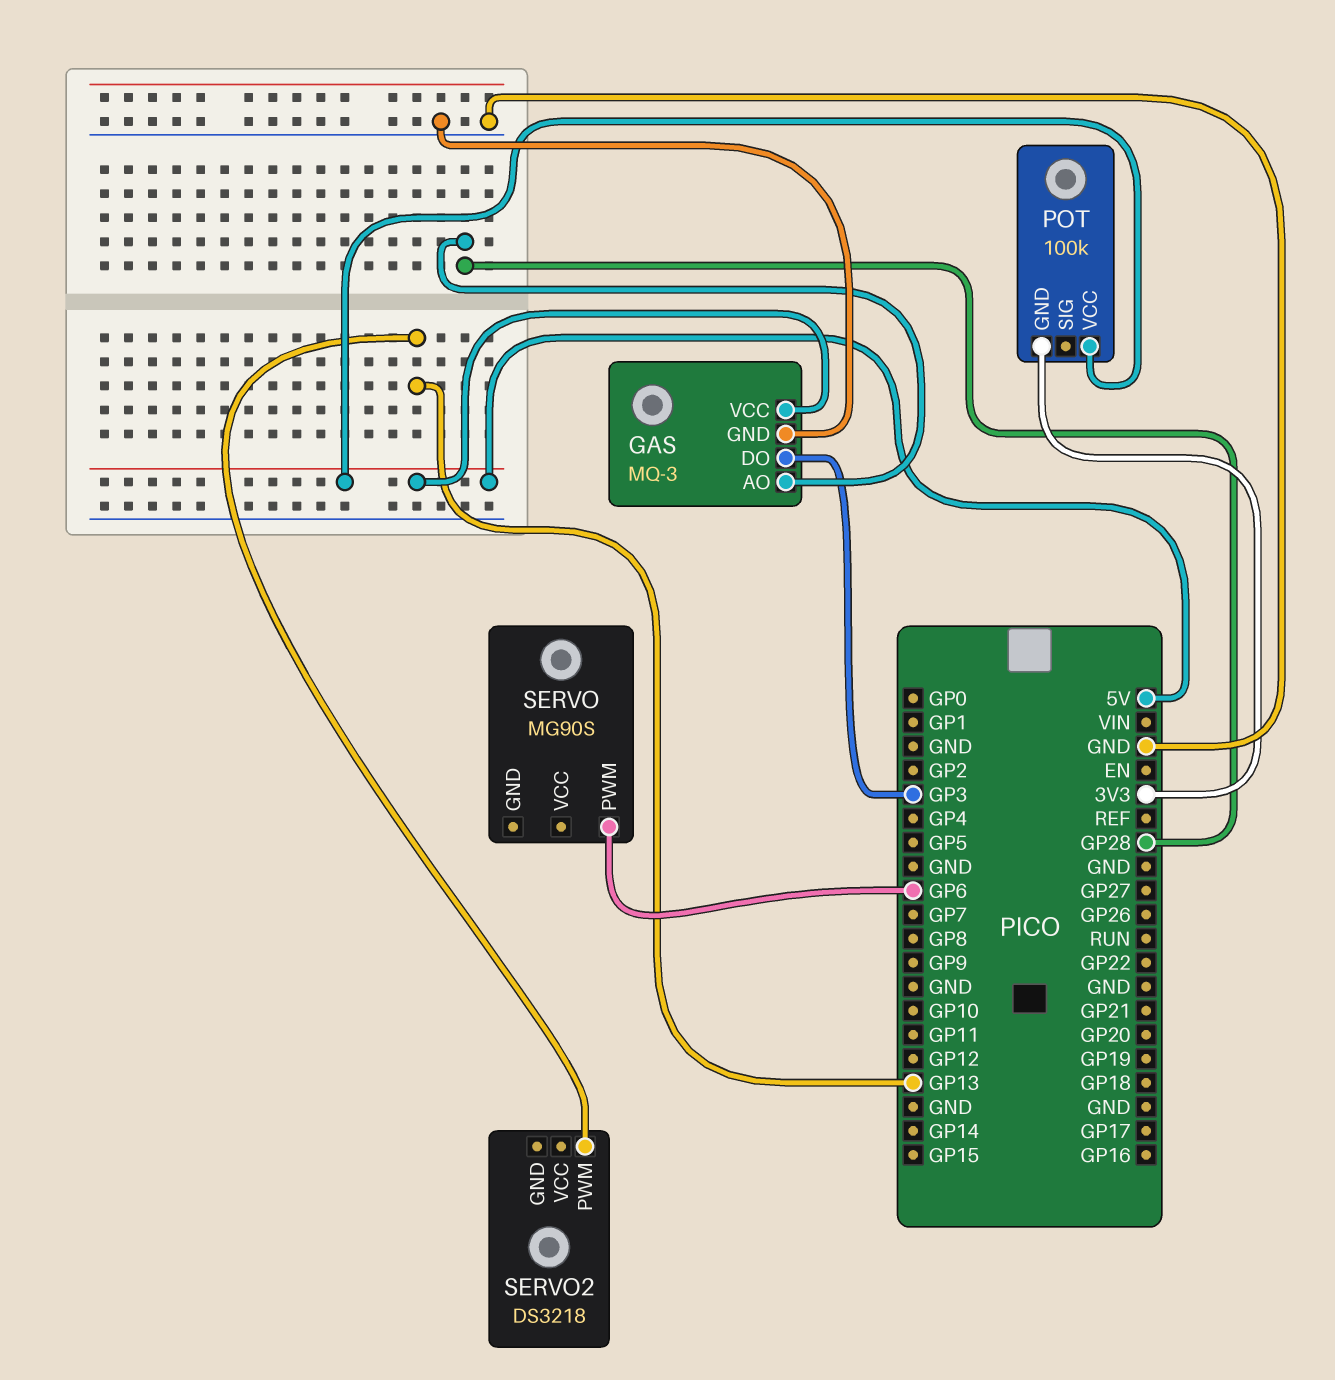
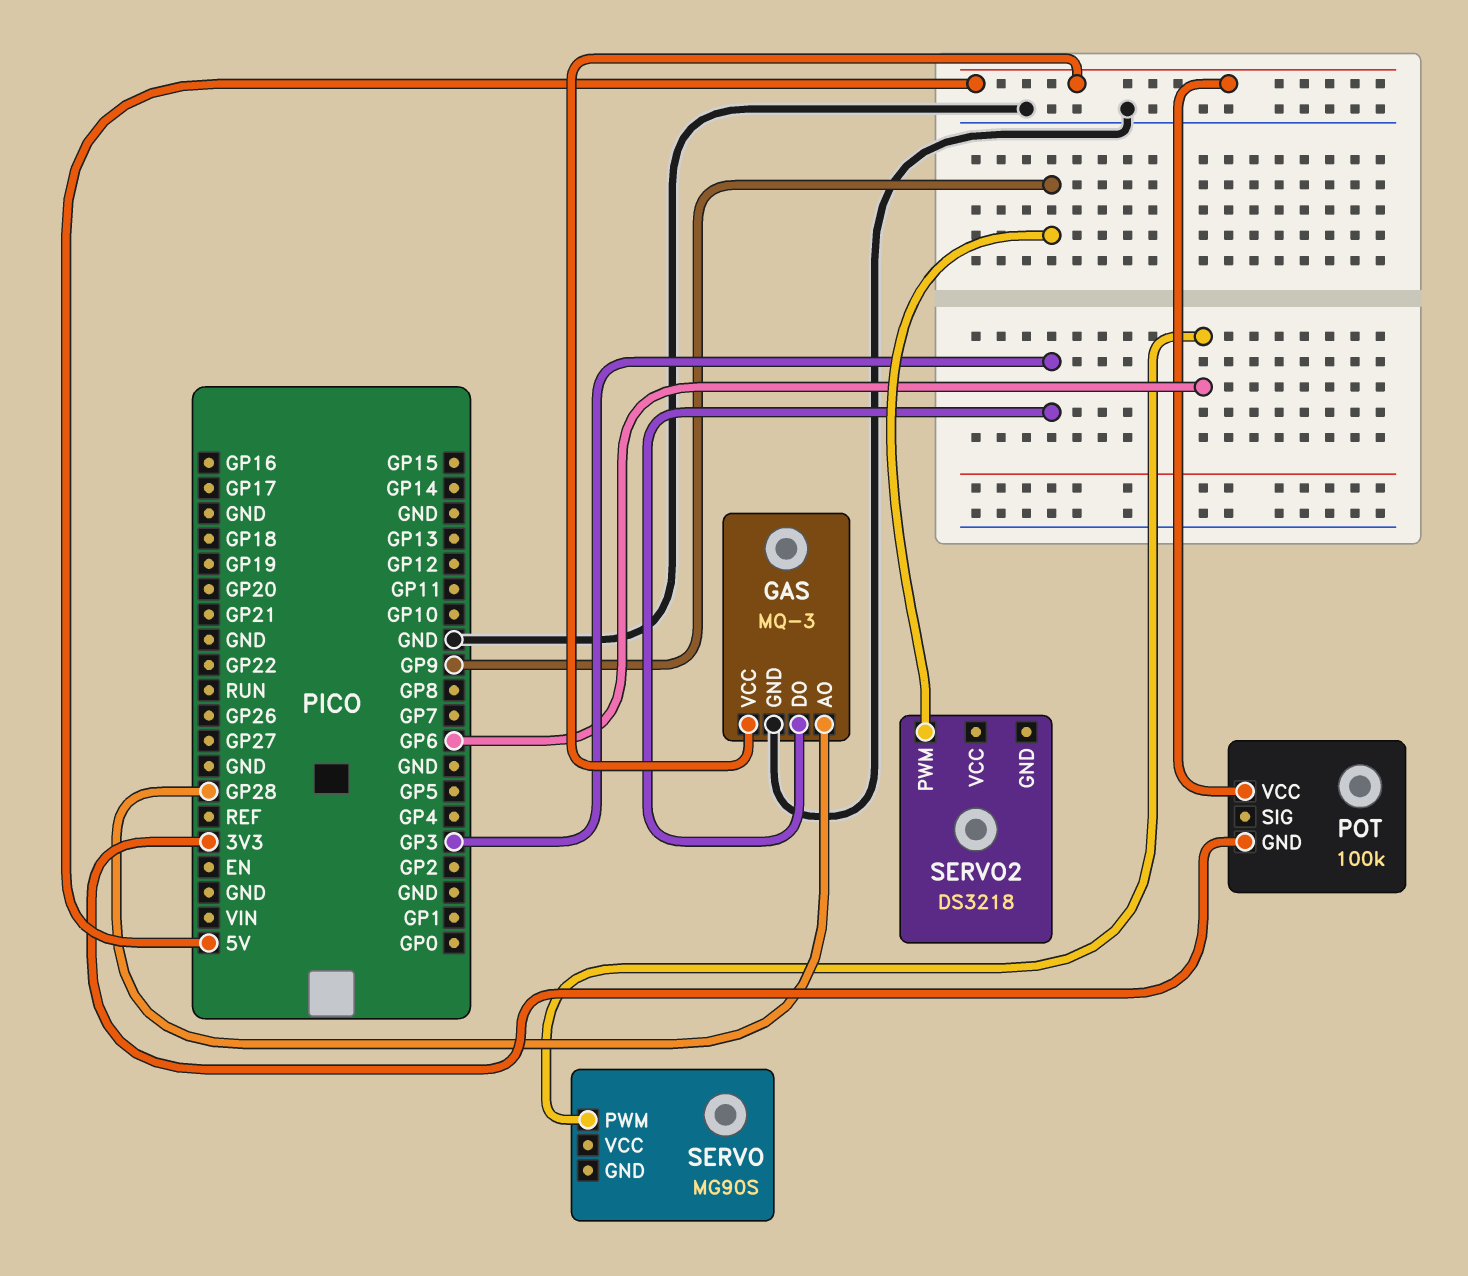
SERVO2 pin PWM: GP13 -> GP9

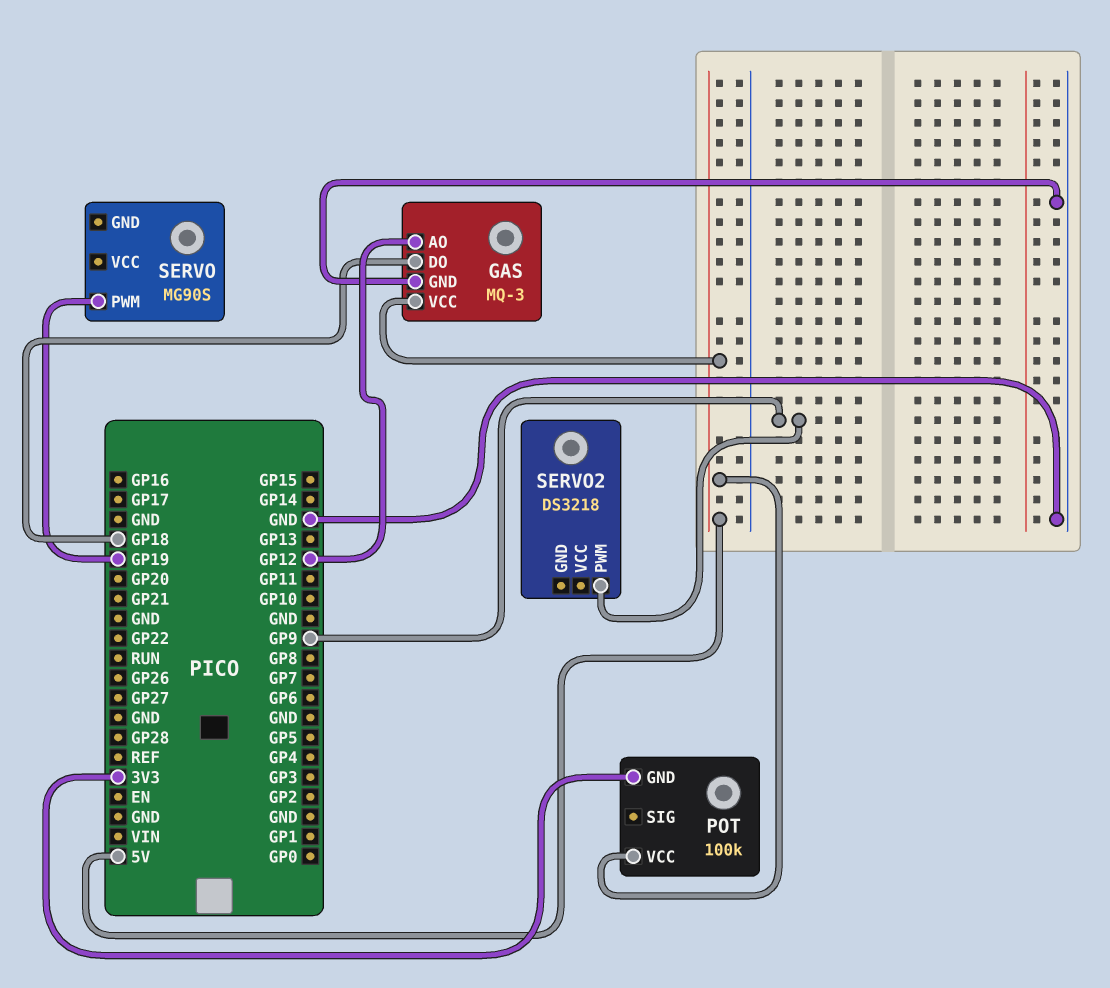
GAS pin AO: GP28 -> GP12
GAS pin DO: GP3 -> GP18
SERVO pin PWM: GP6 -> GP19

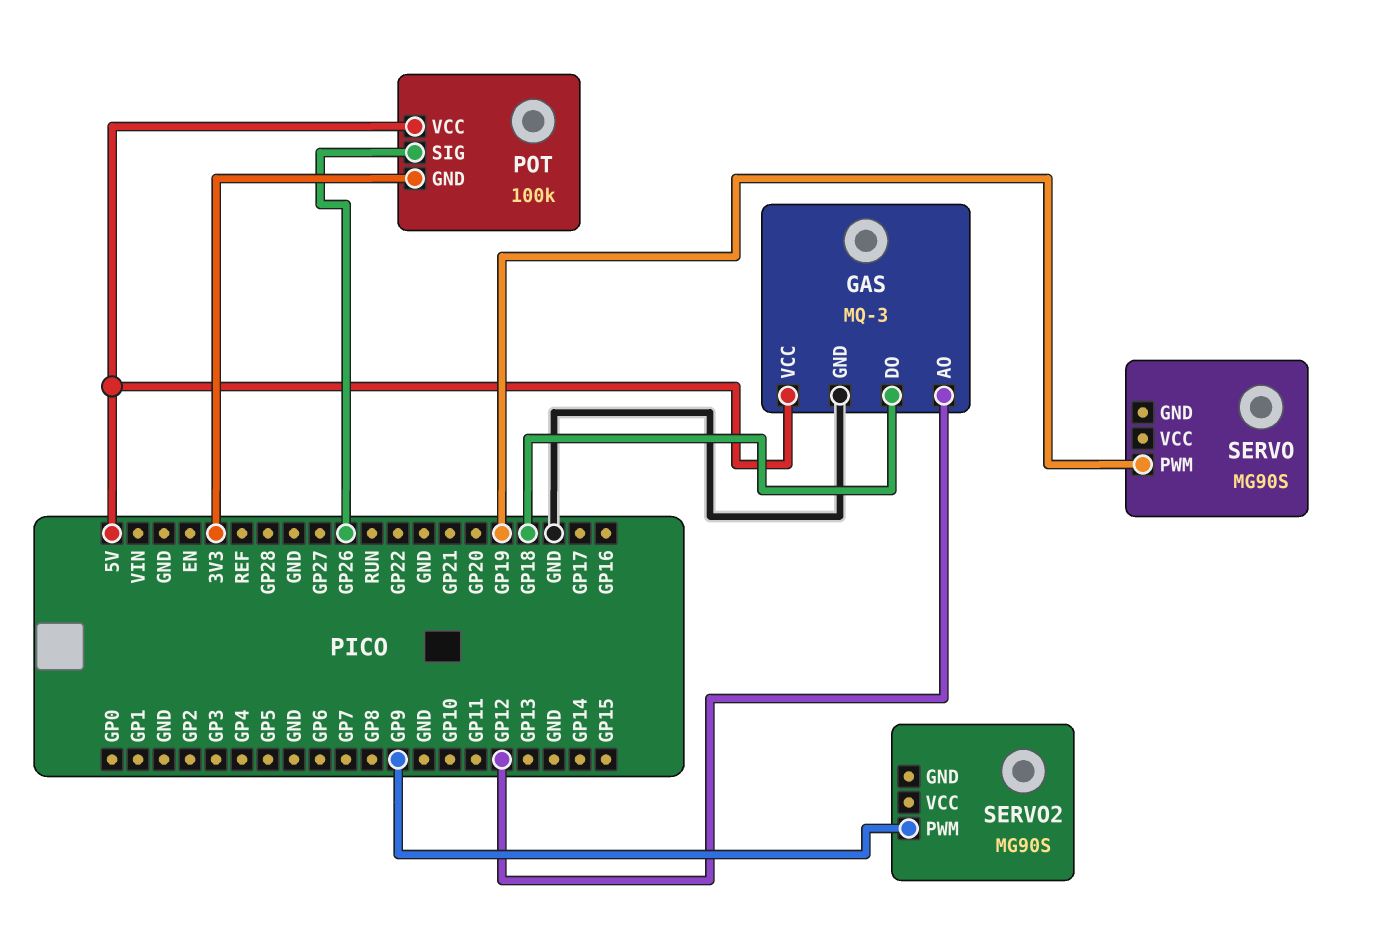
POT pin SIG: none -> GP26
SERVO2: DS3218 -> MG90S

